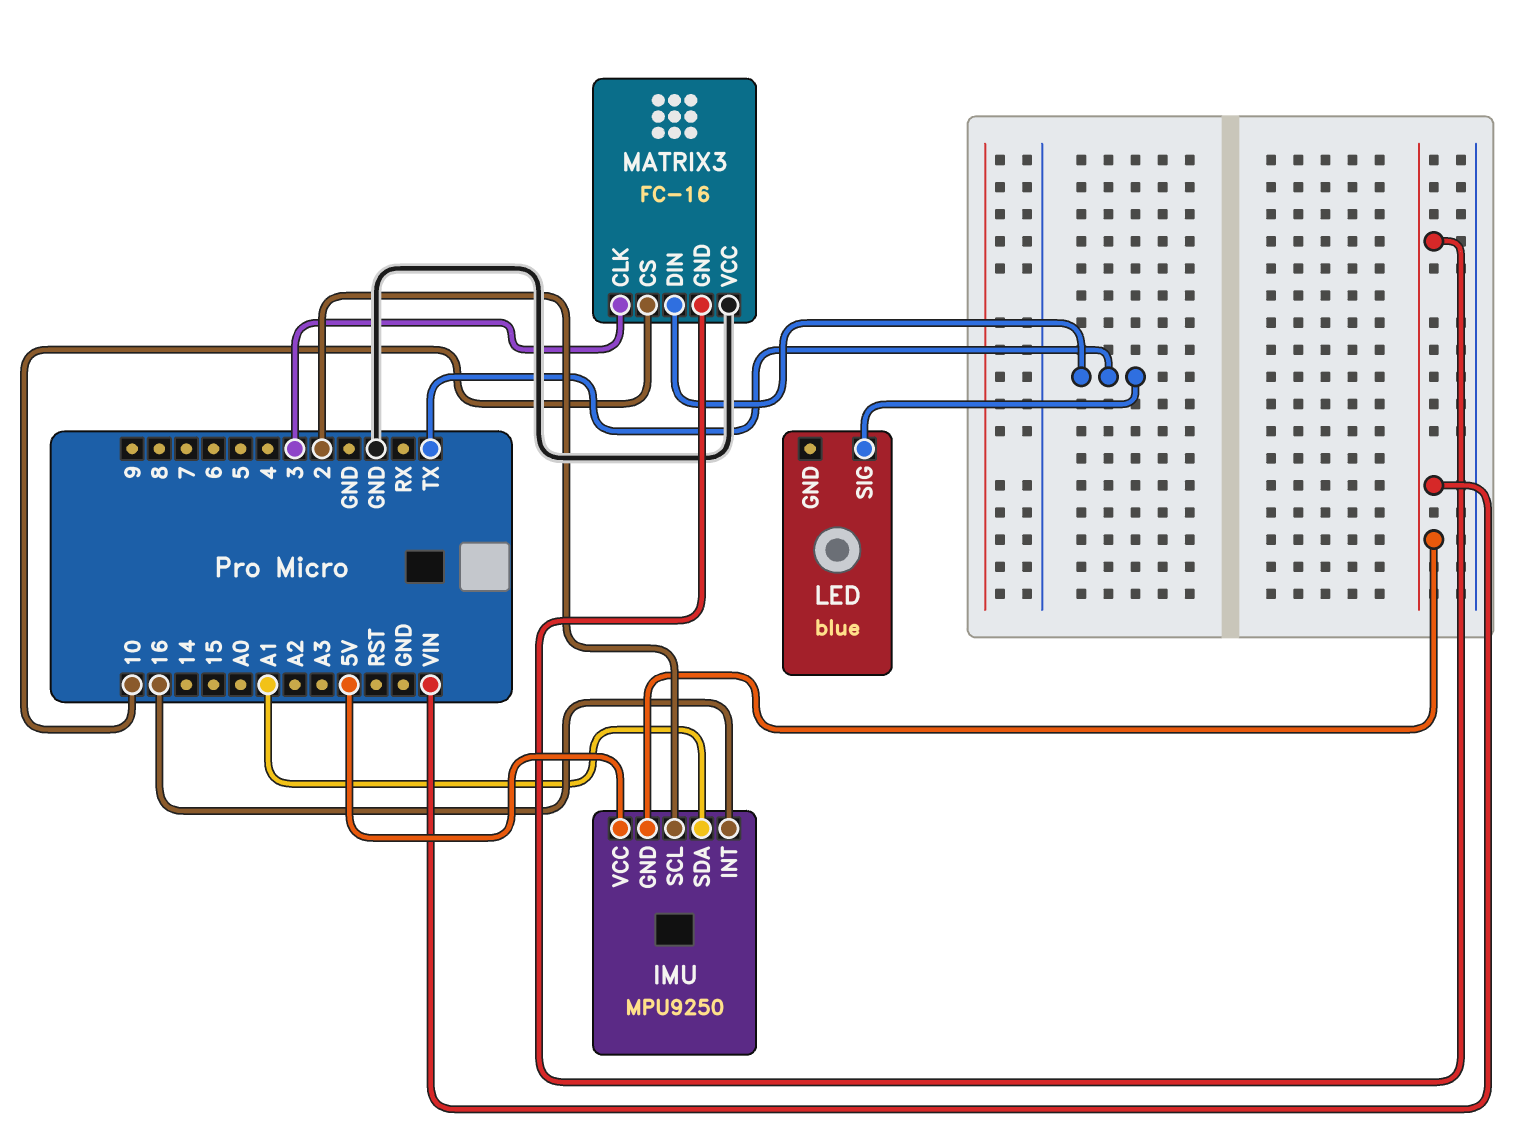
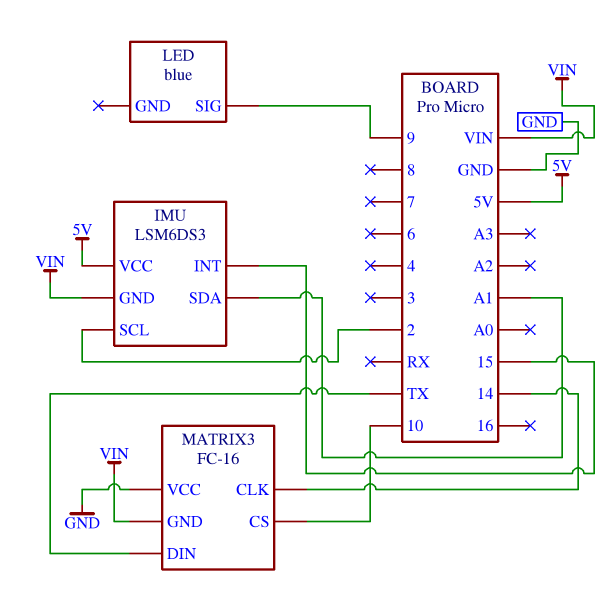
IMU: MPU9250 -> LSM6DS3
IMU pin INT: 16 -> 15
LED pin SIG: TX -> 9
MATRIX3 pin CLK: 3 -> 14

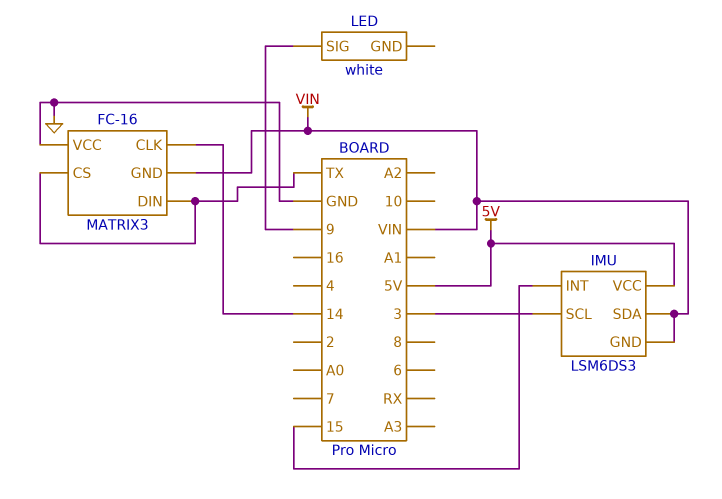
IMU pin SCL: 2 -> 3
IMU pin SDA: A1 -> VIN
LED: blue -> white
MATRIX3 pin CS: 10 -> TX

